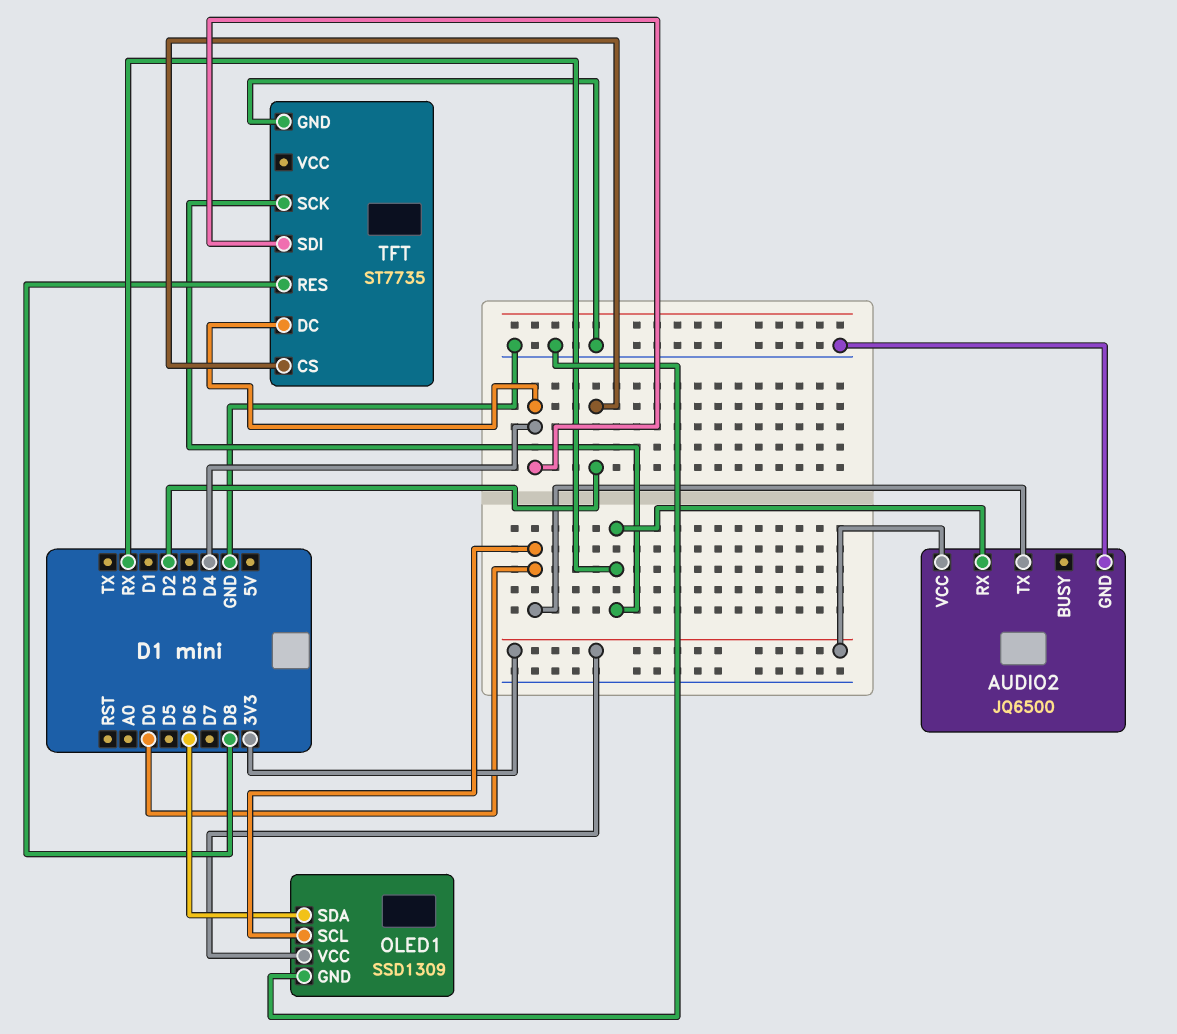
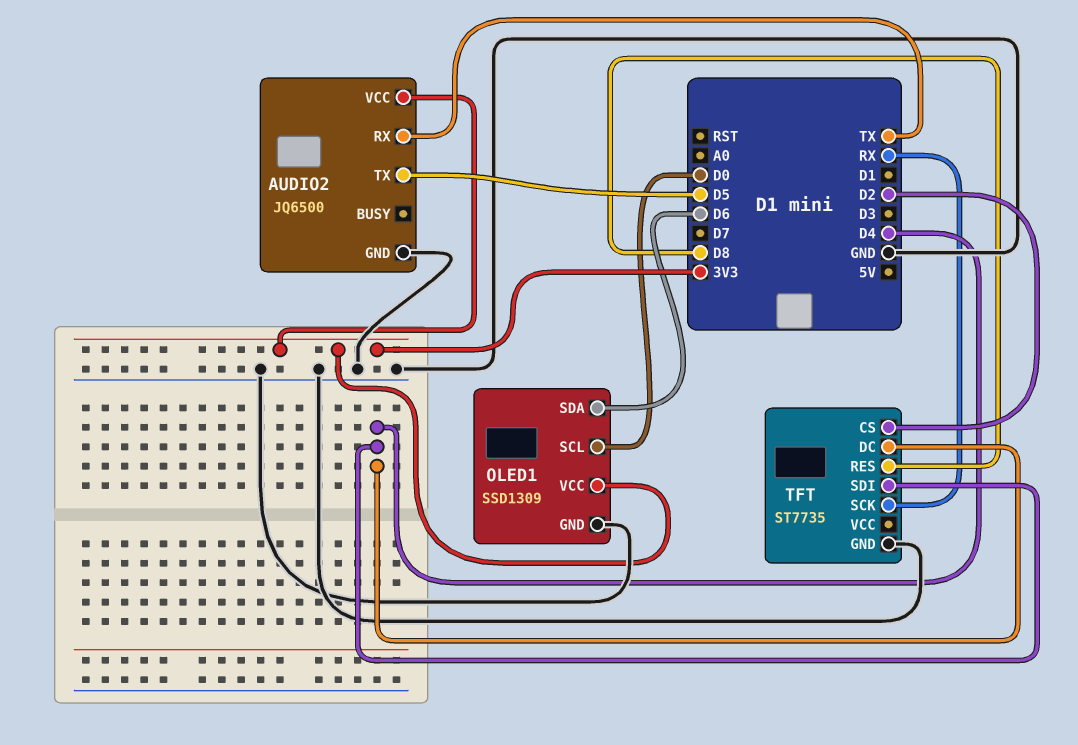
AUDIO2 pin RX: RX -> TX
AUDIO2 pin TX: D0 -> D5

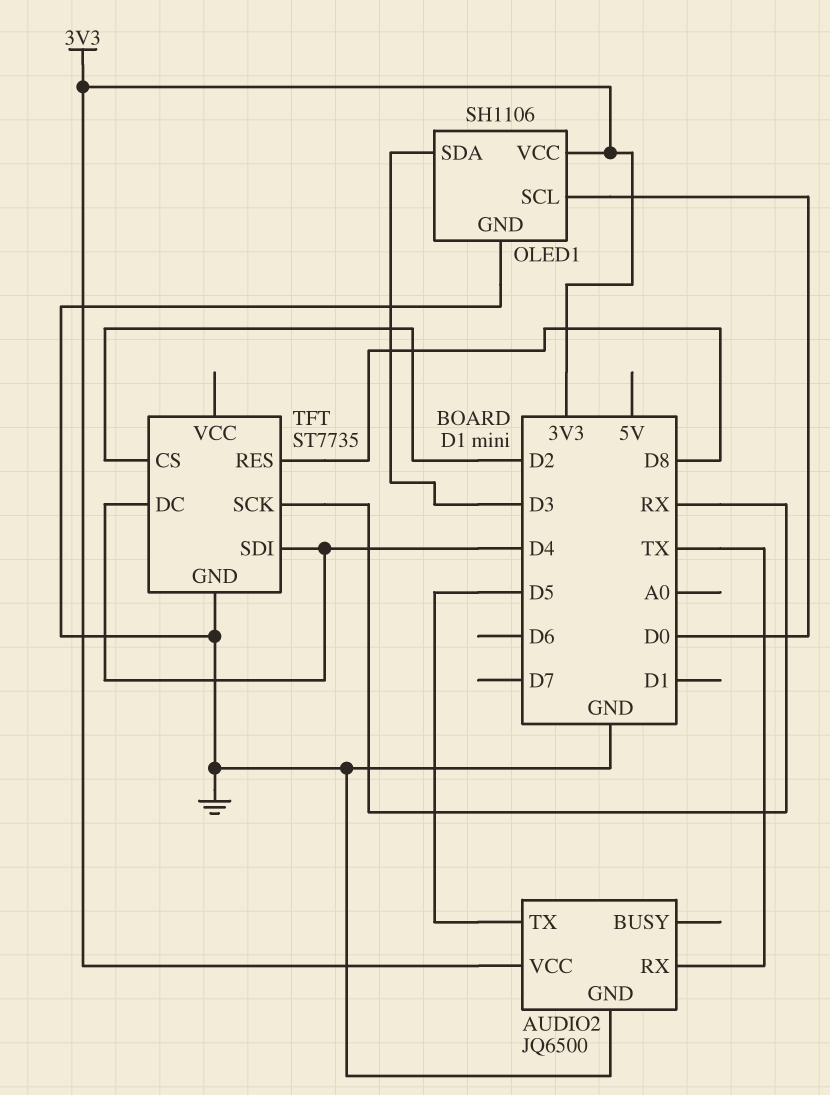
OLED1: SSD1309 -> SH1106
OLED1 pin SDA: D6 -> D3

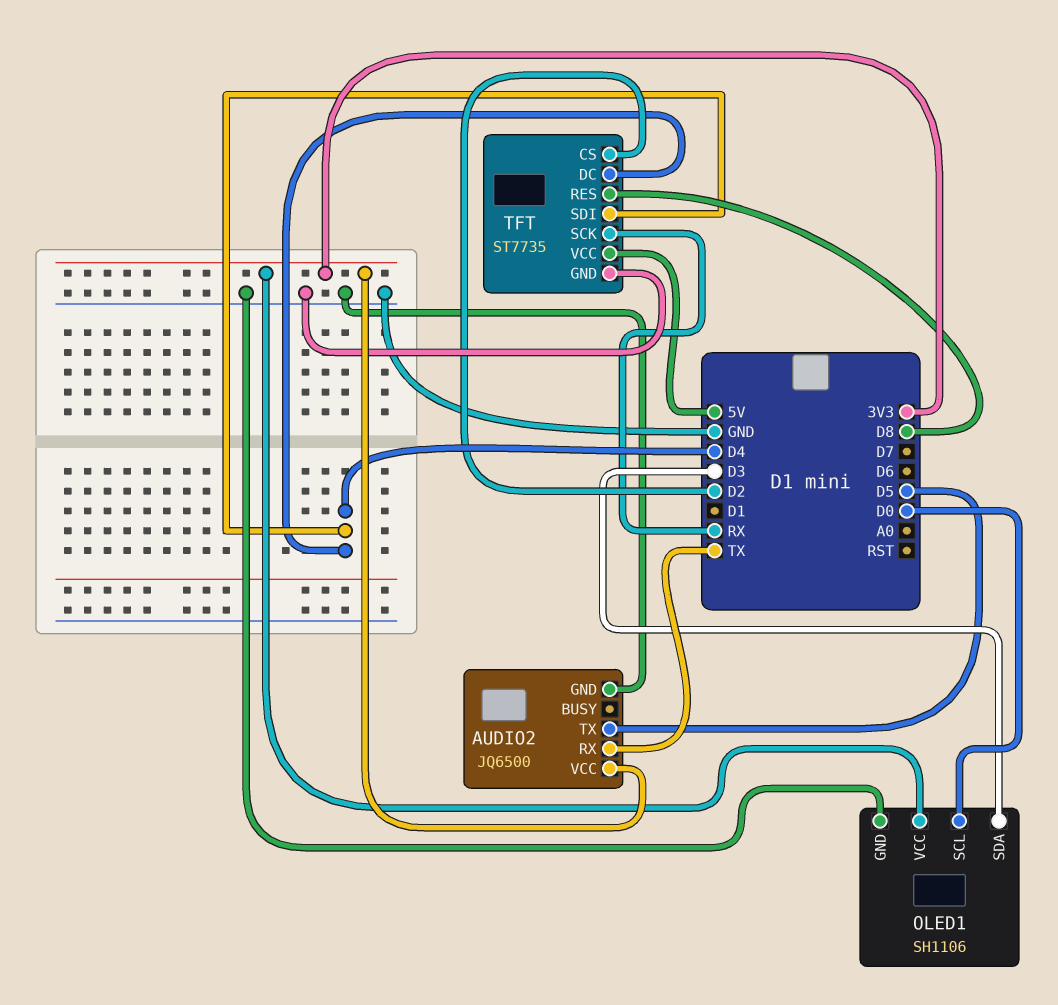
TFT pin VCC: none -> 5V

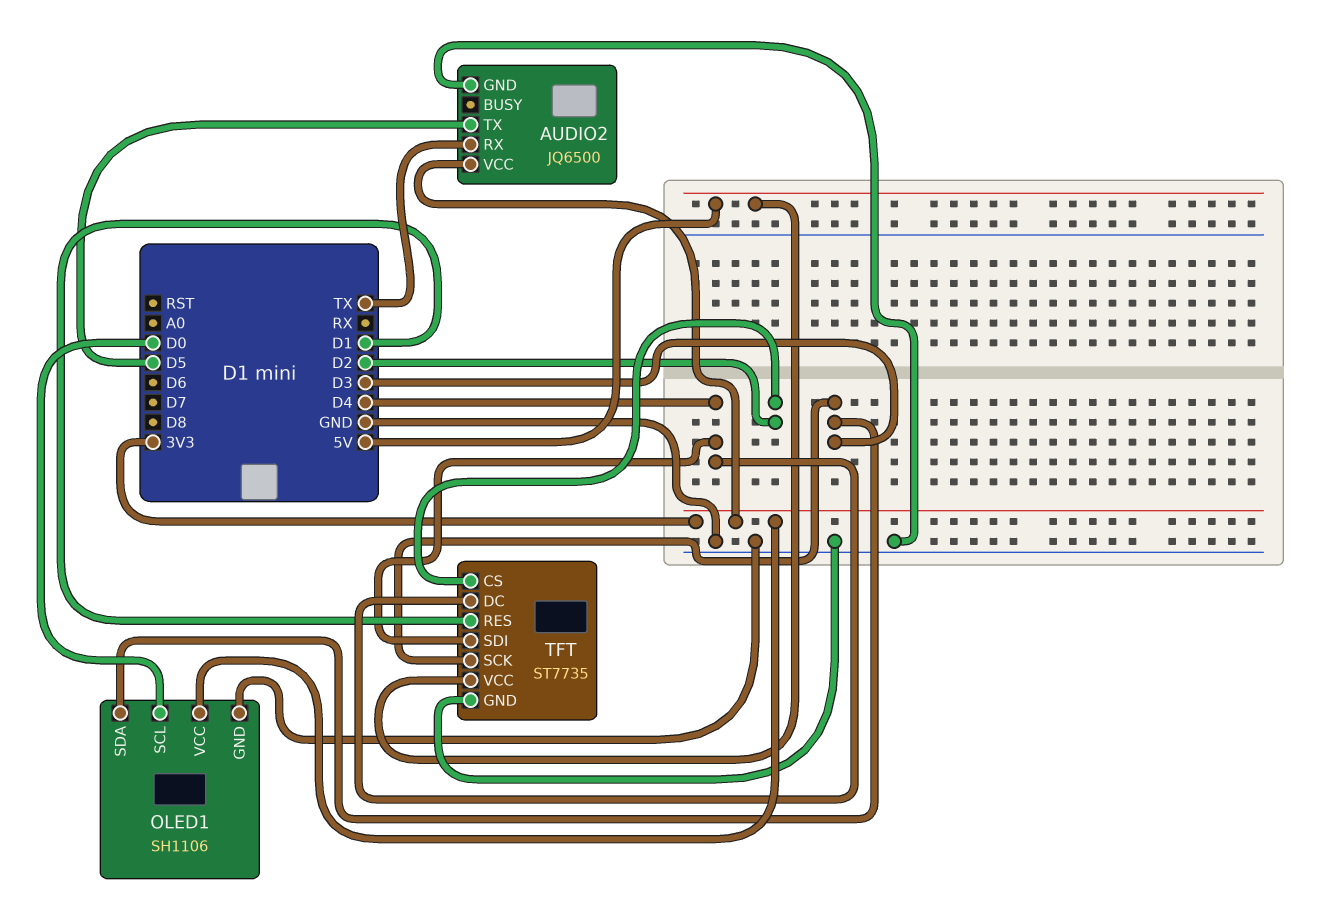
TFT pin RES: D8 -> D1
TFT pin SCK: RX -> D3

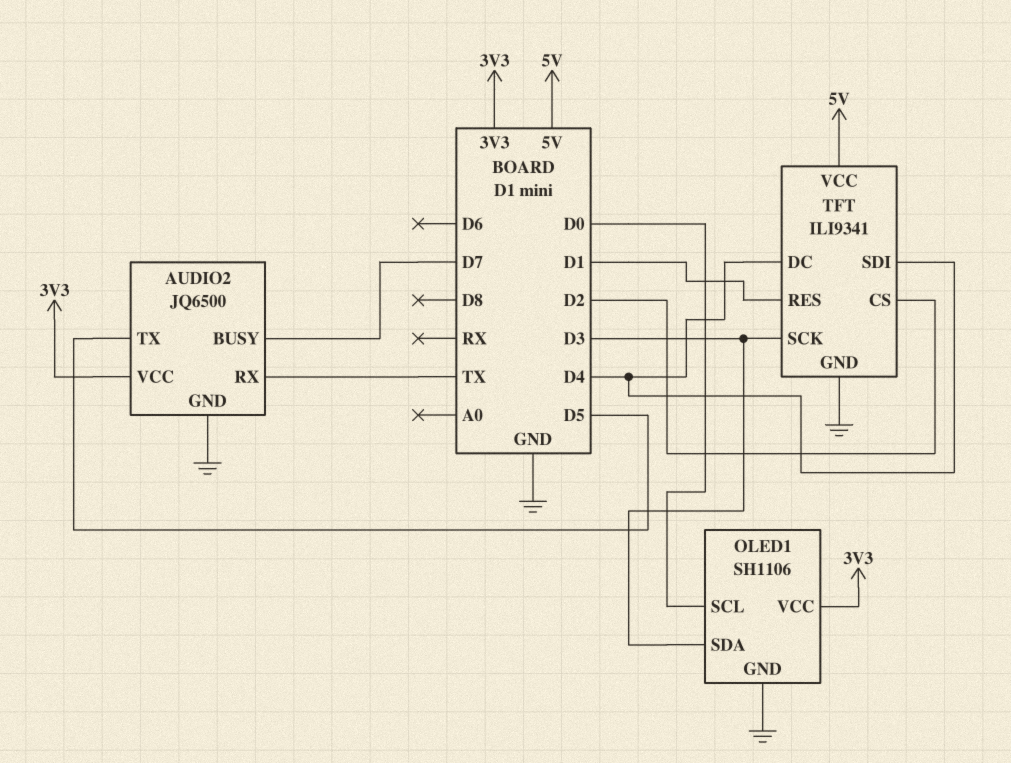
AUDIO2 pin BUSY: none -> D7
TFT: ST7735 -> ILI9341

